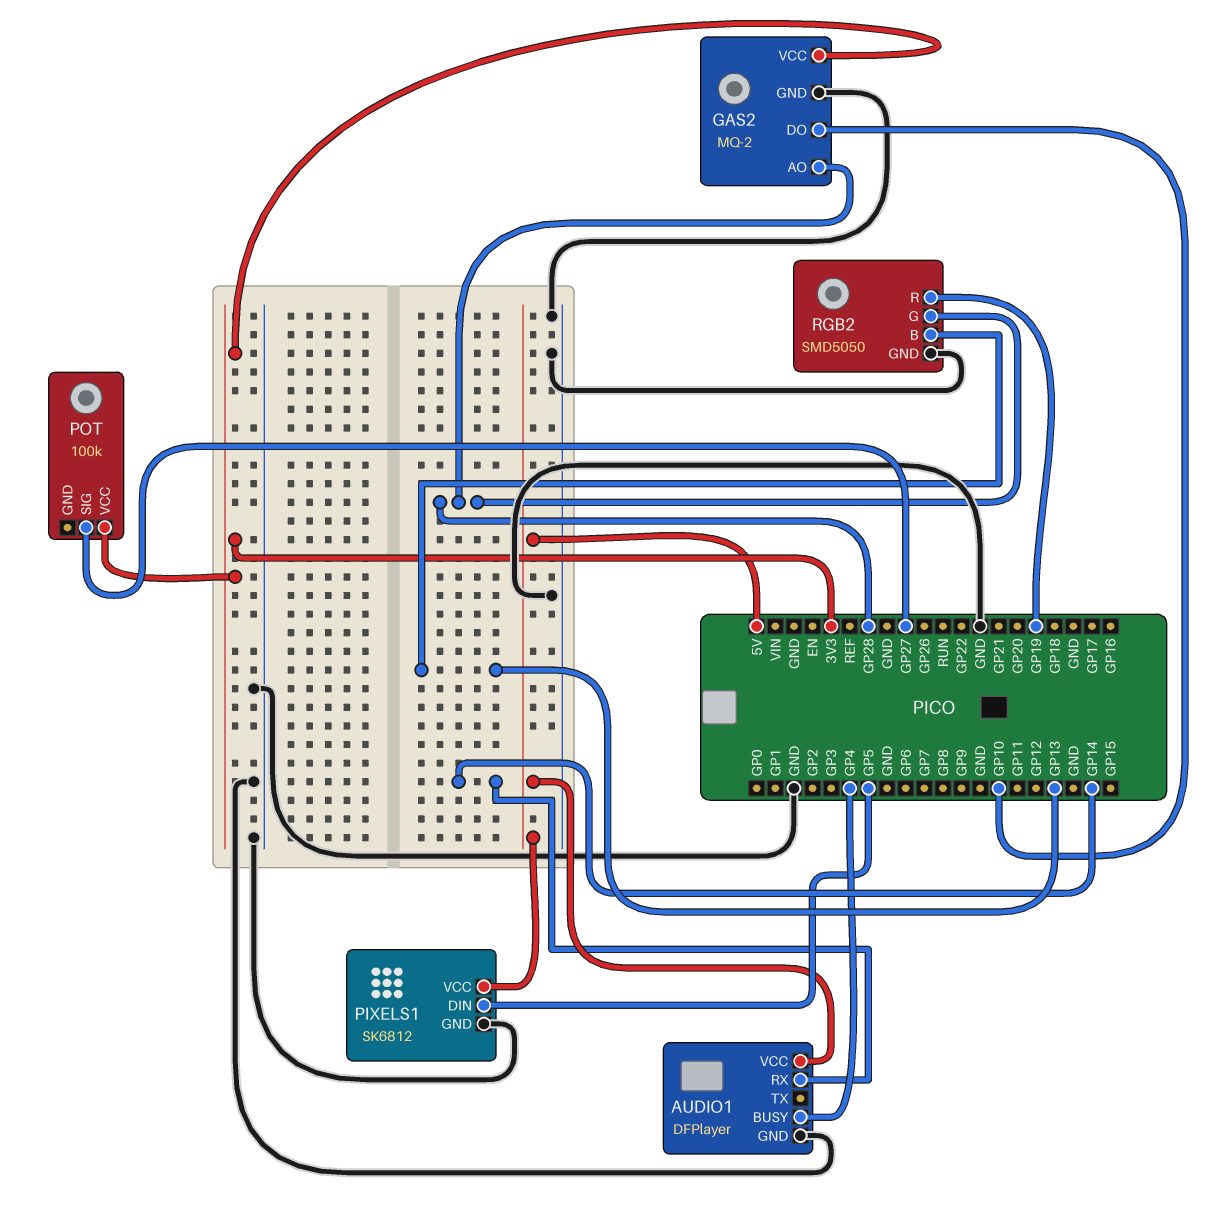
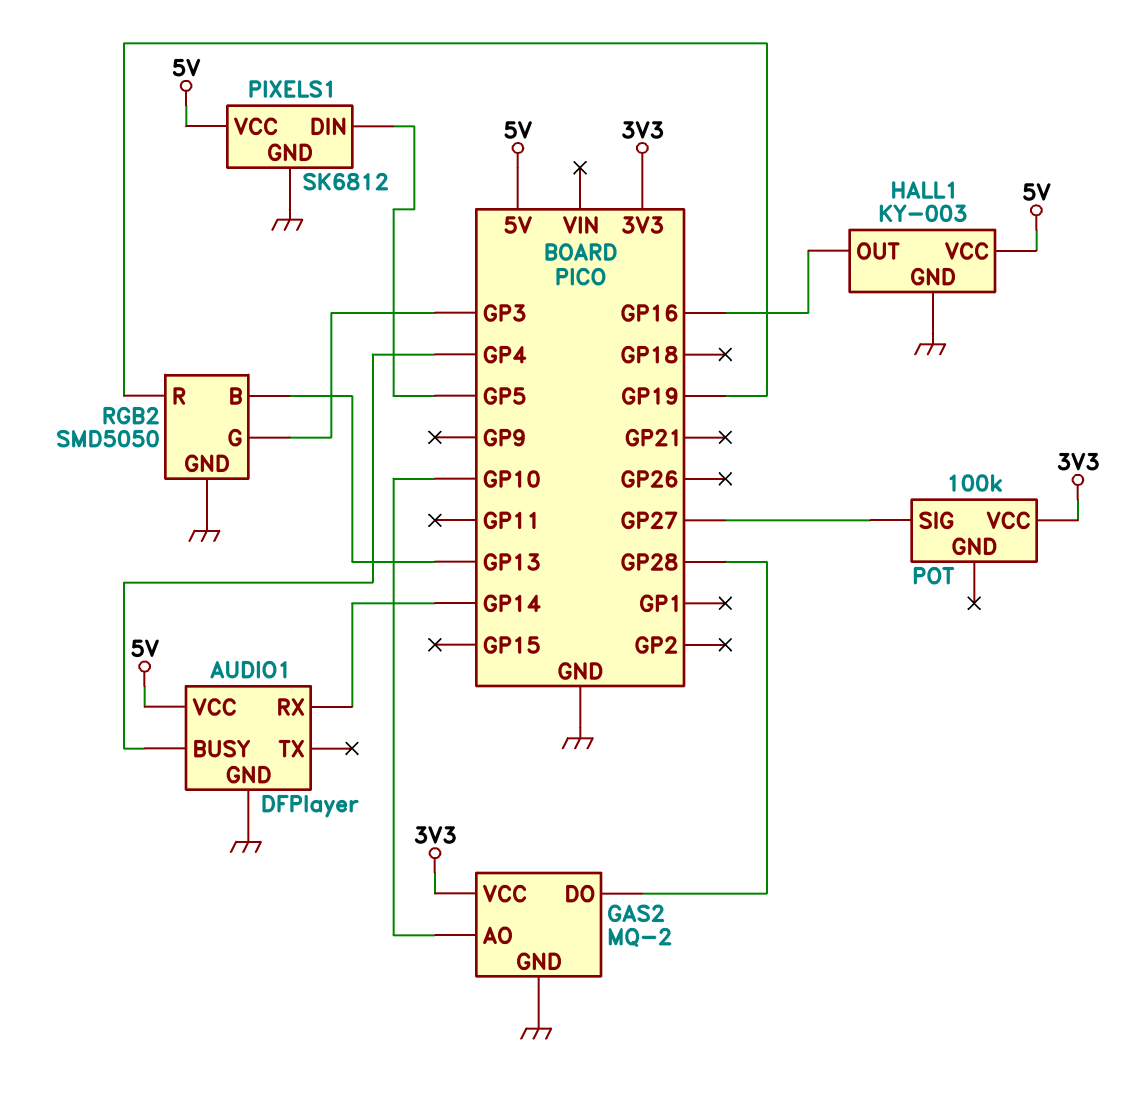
GAS2 pin AO: GP28 -> GP10
GAS2 pin DO: GP10 -> GP28
HALL1: none -> KY-003
HALL1 pin GND: none -> GND
HALL1 pin OUT: none -> GP16
HALL1 pin VCC: none -> 5V
RGB2 pin G: GP28 -> GP3

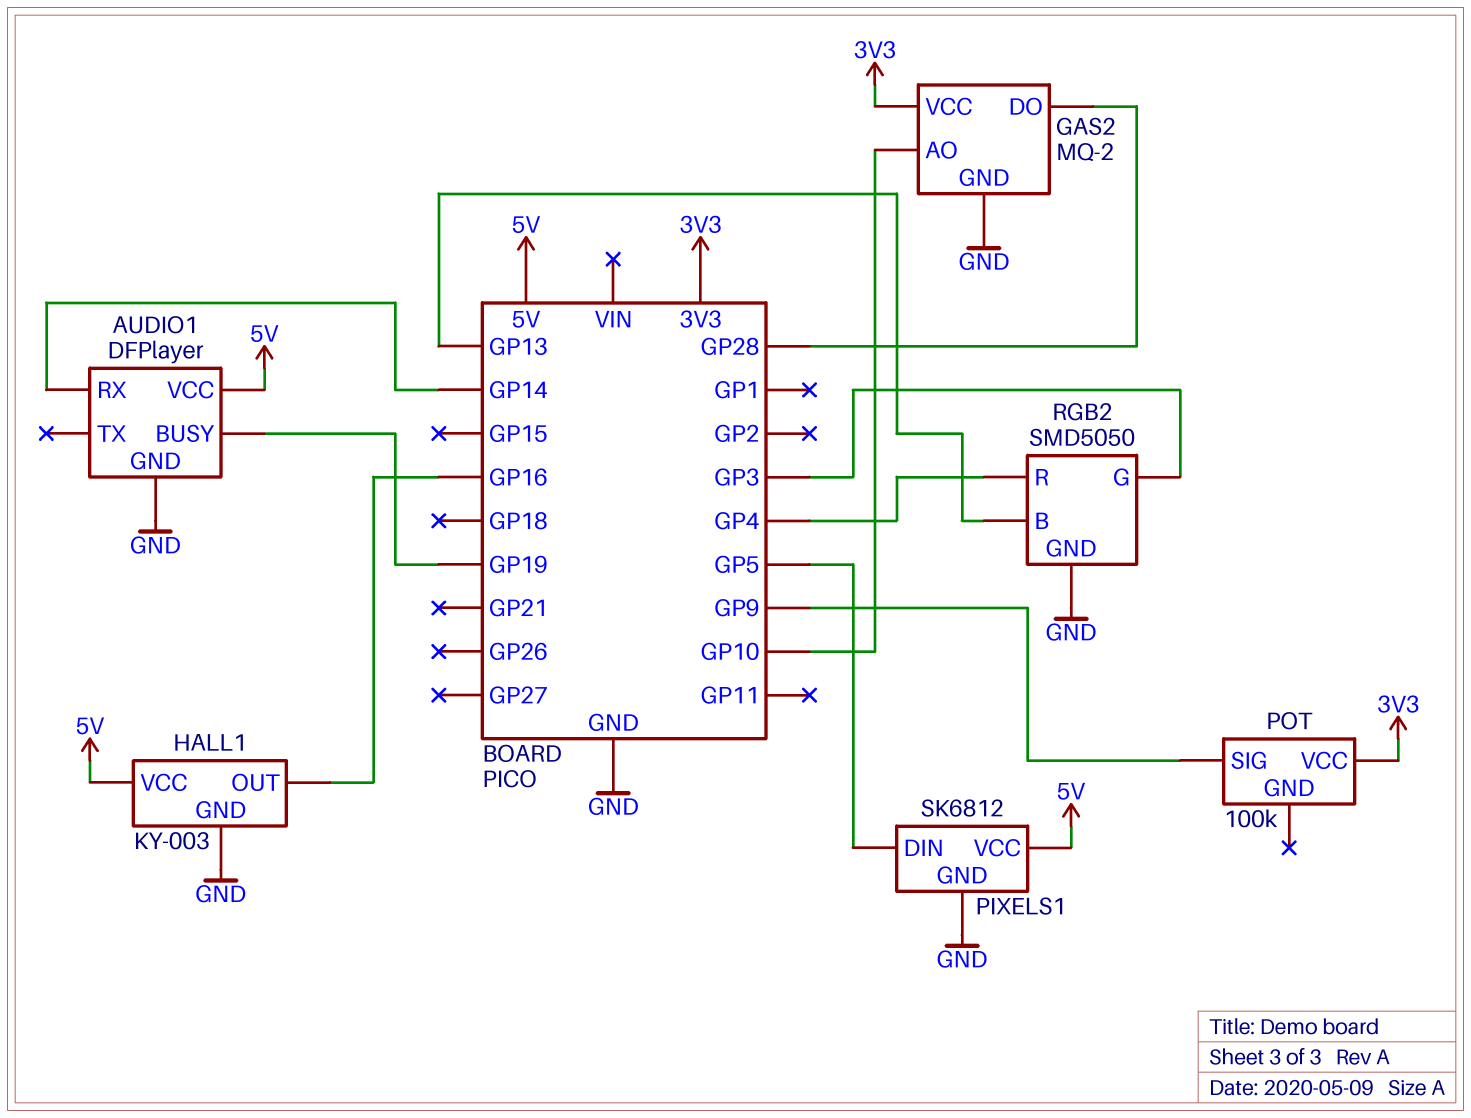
AUDIO1 pin BUSY: GP4 -> GP19
POT pin SIG: GP27 -> GP9
RGB2 pin R: GP19 -> GP4

